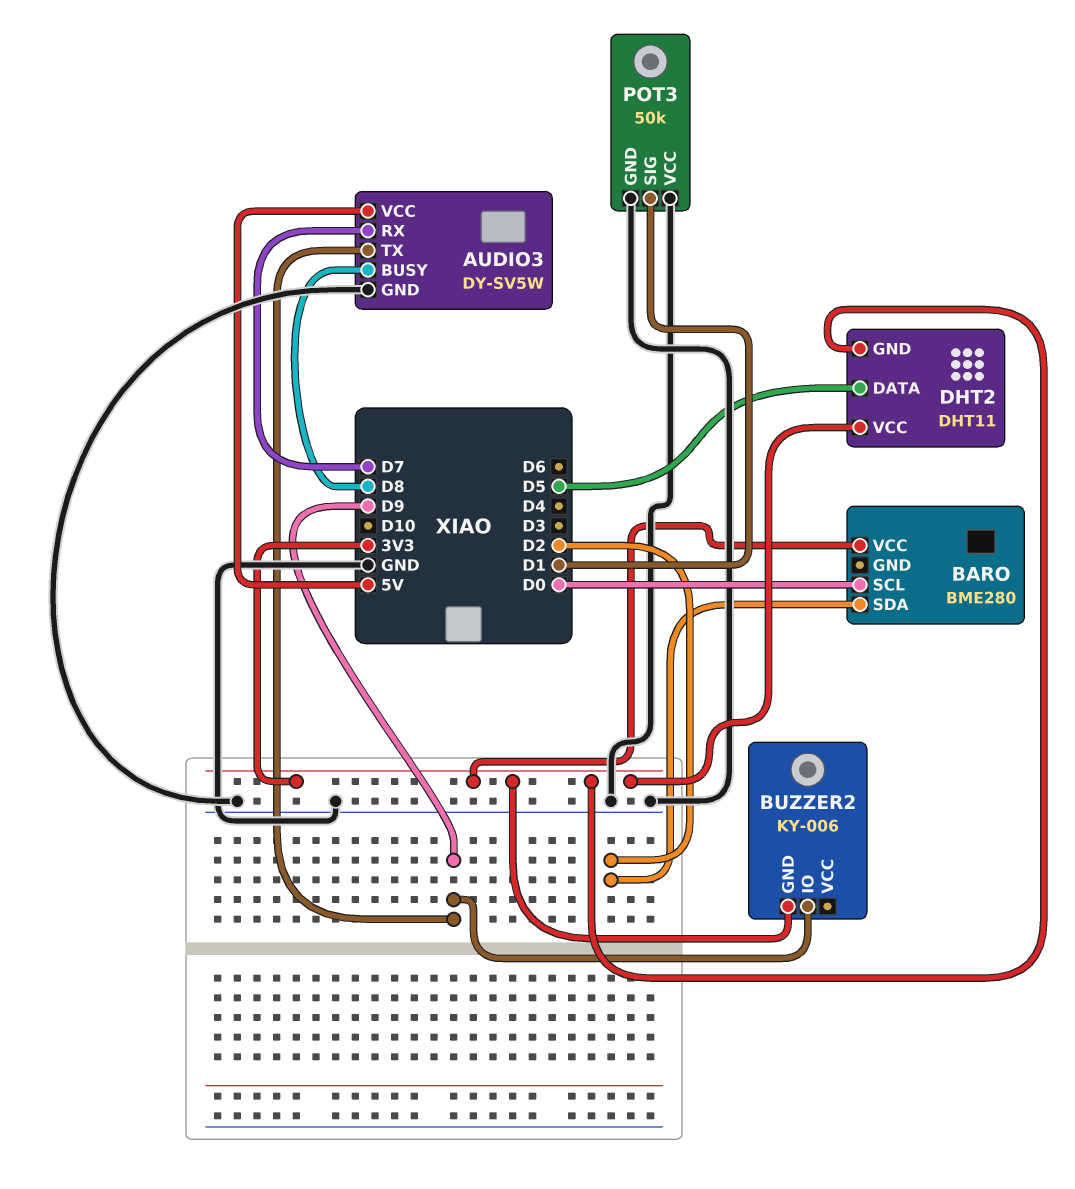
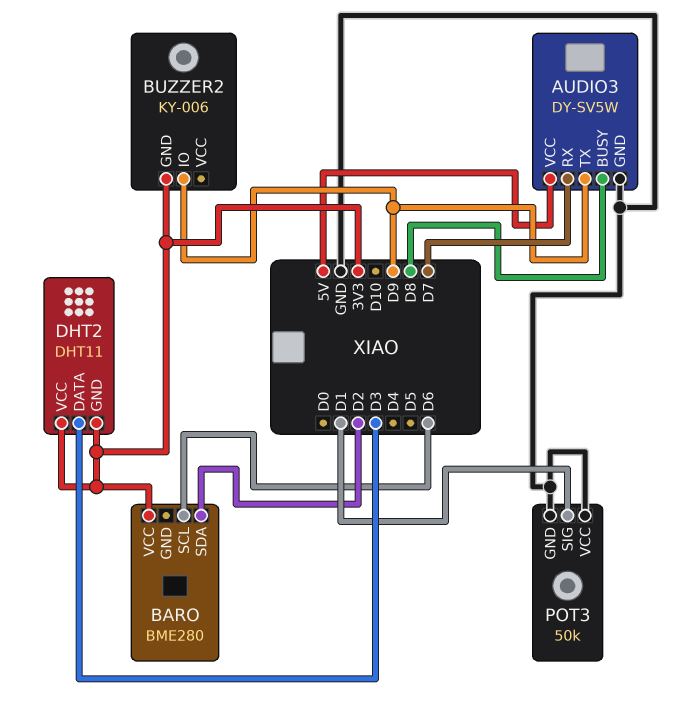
BARO pin SCL: D0 -> D6
DHT2 pin DATA: D5 -> D3

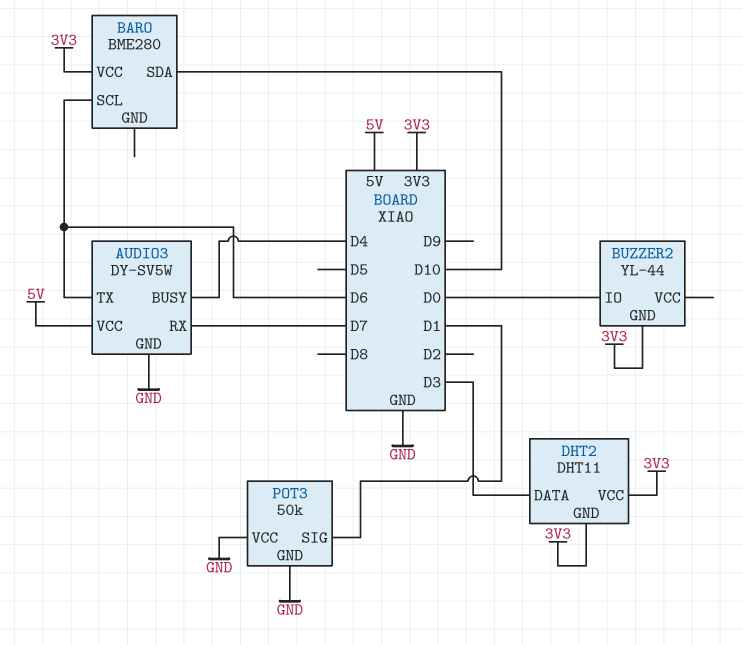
AUDIO3 pin BUSY: D8 -> D4
AUDIO3 pin TX: D9 -> D6
BARO pin SDA: D2 -> D10
BUZZER2: KY-006 -> YL-44
BUZZER2 pin IO: D9 -> D0

